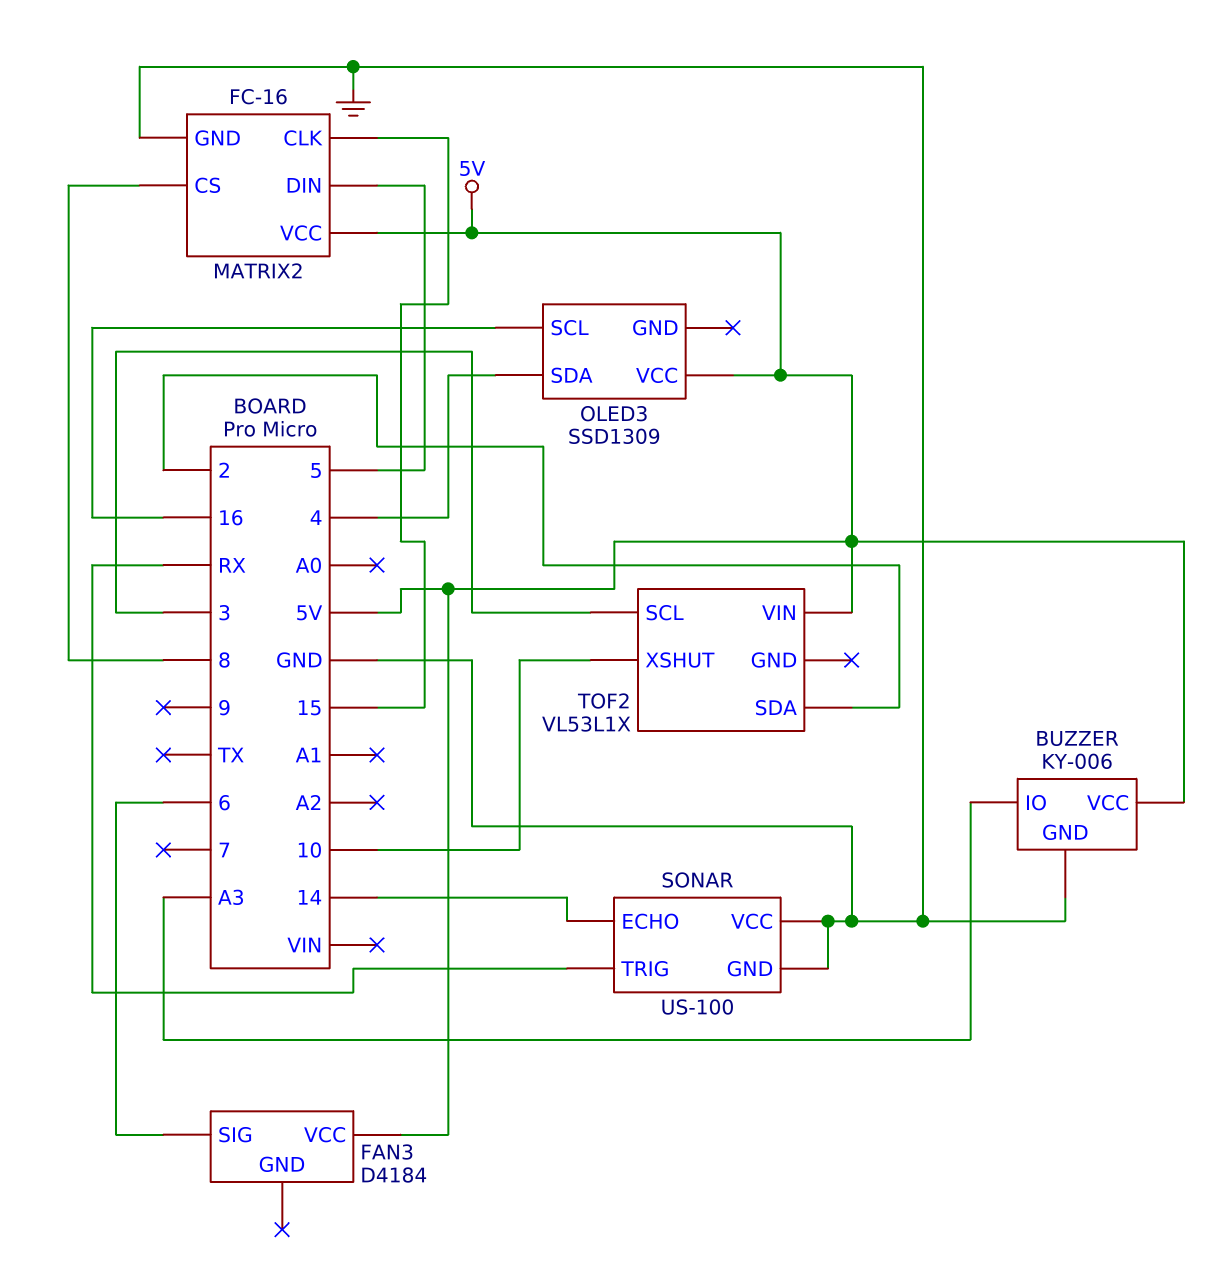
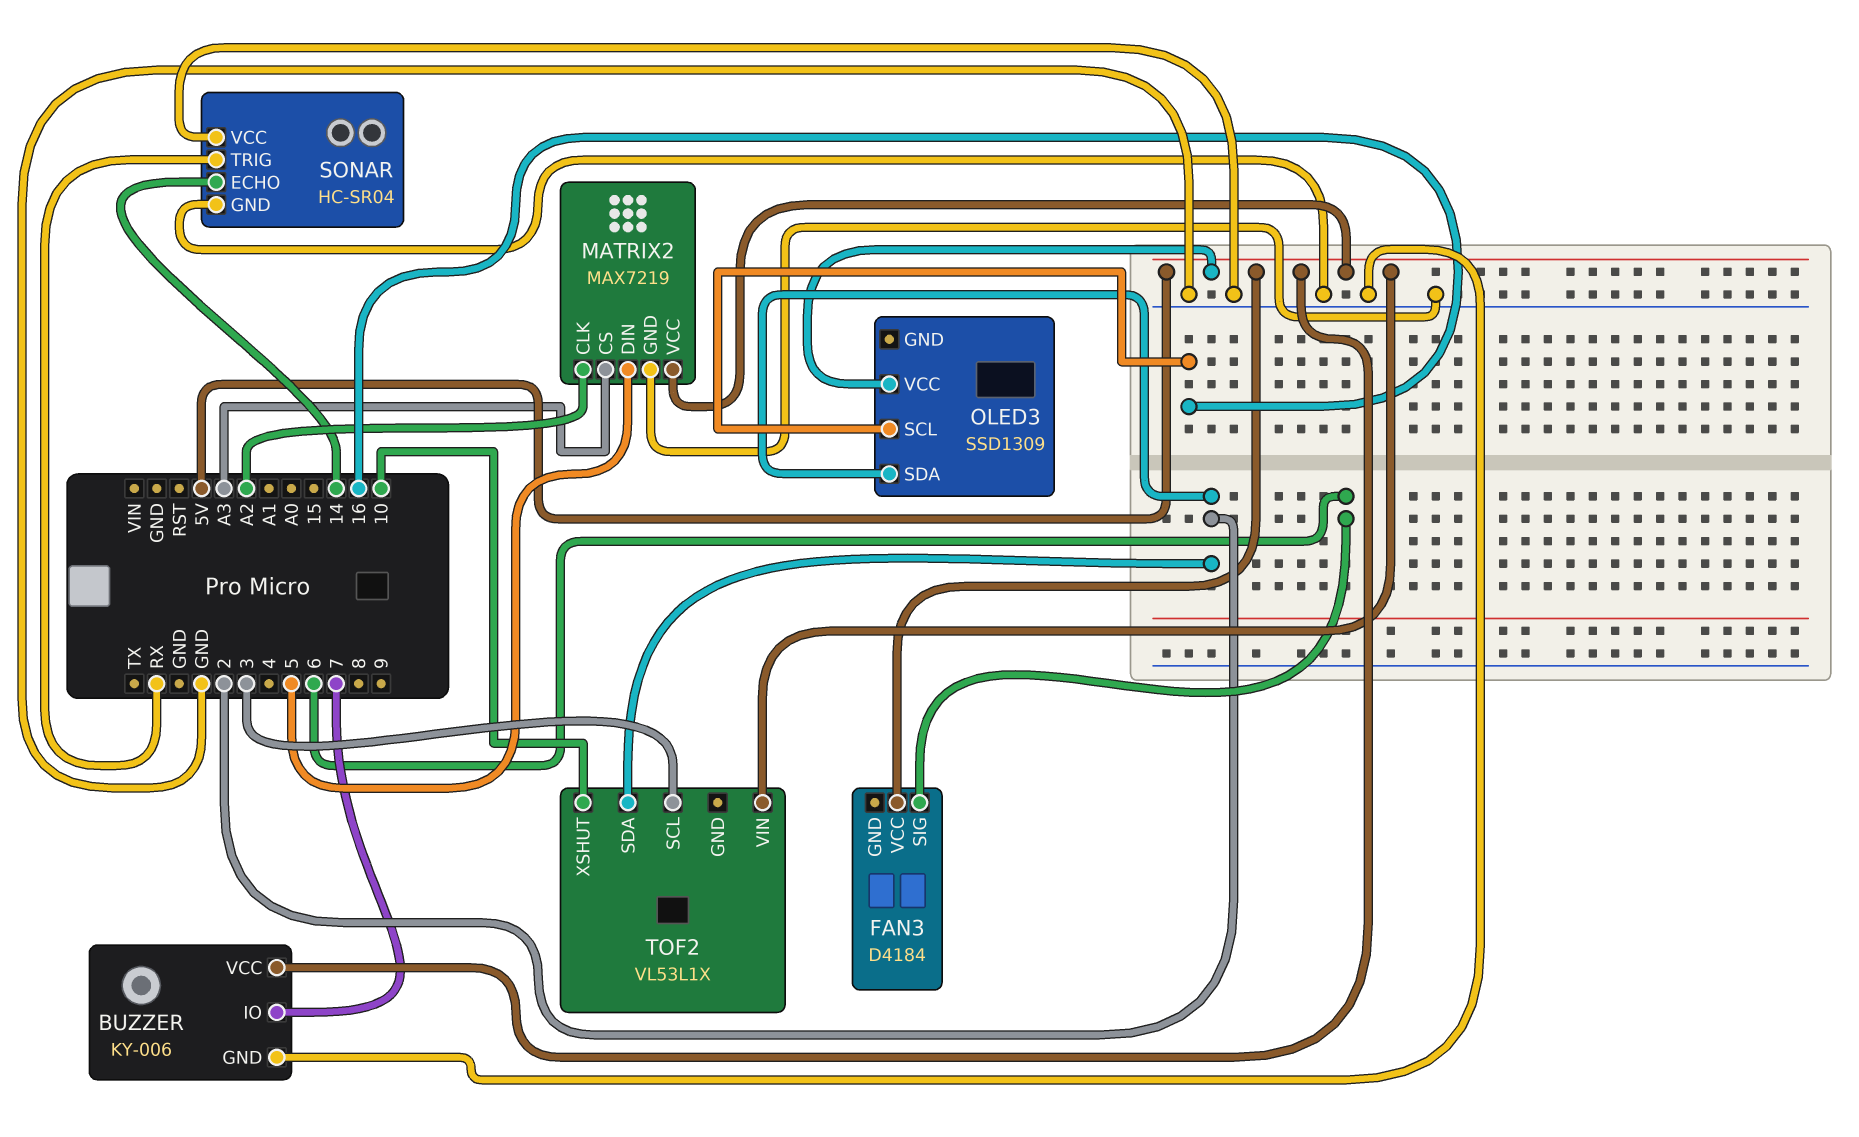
BUZZER pin IO: A3 -> 7
MATRIX2: FC-16 -> MAX7219
MATRIX2 pin CLK: 15 -> A2
MATRIX2 pin CS: 8 -> A3
OLED3 pin SDA: 4 -> 2
SONAR: US-100 -> HC-SR04

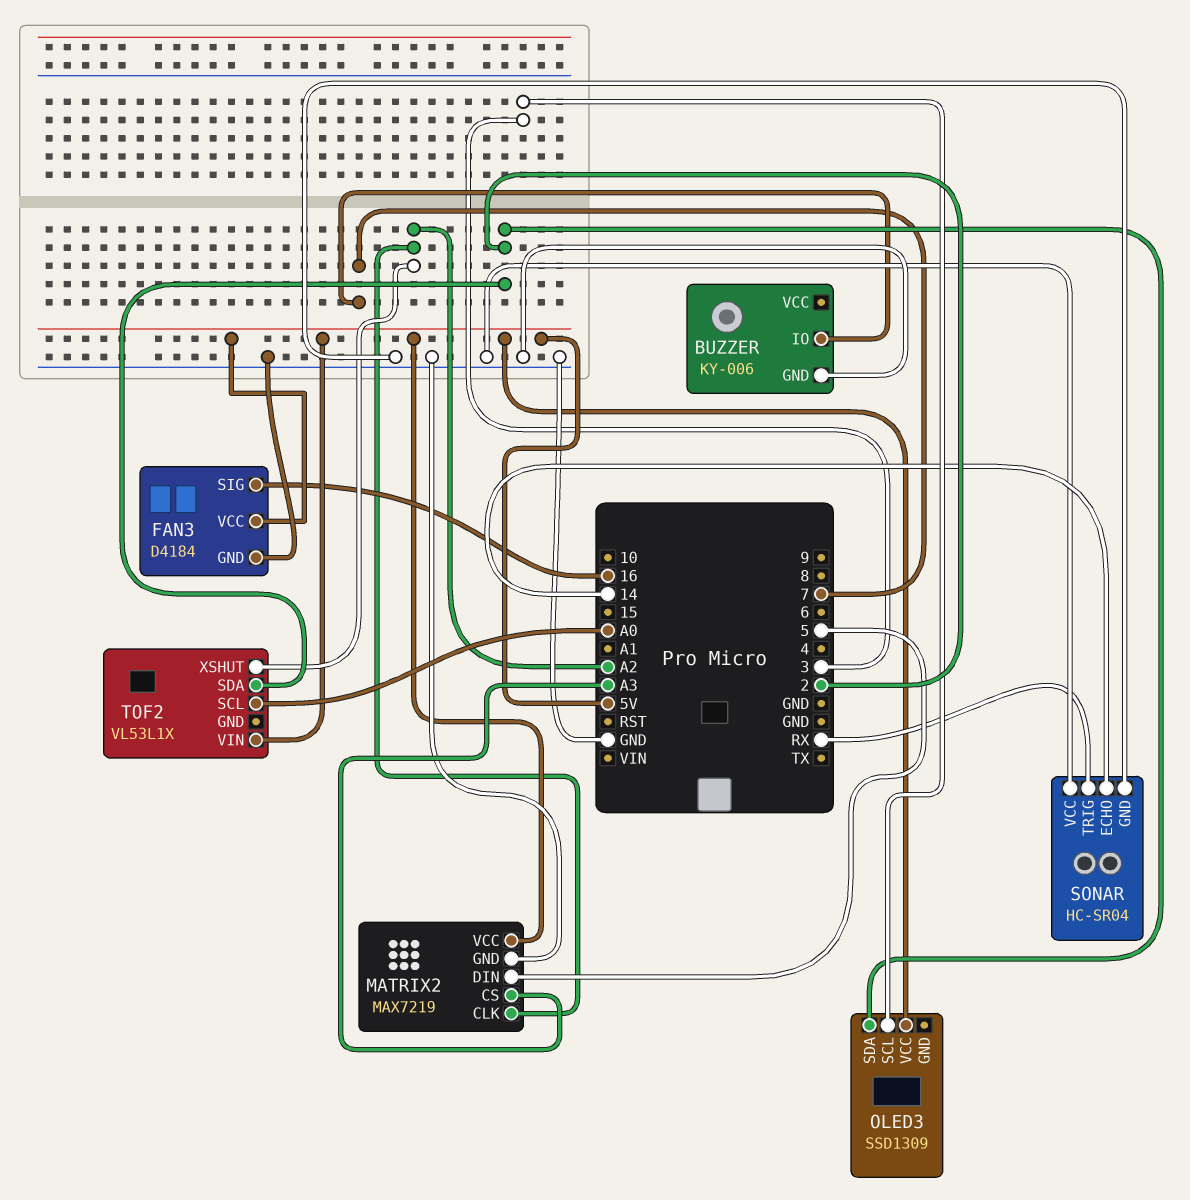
BUZZER pin VCC: 5V -> none
FAN3 pin GND: none -> GND
FAN3 pin SIG: 6 -> 16
OLED3 pin SCL: 16 -> 3
TOF2 pin SCL: 3 -> A0
TOF2 pin XSHUT: 10 -> A2

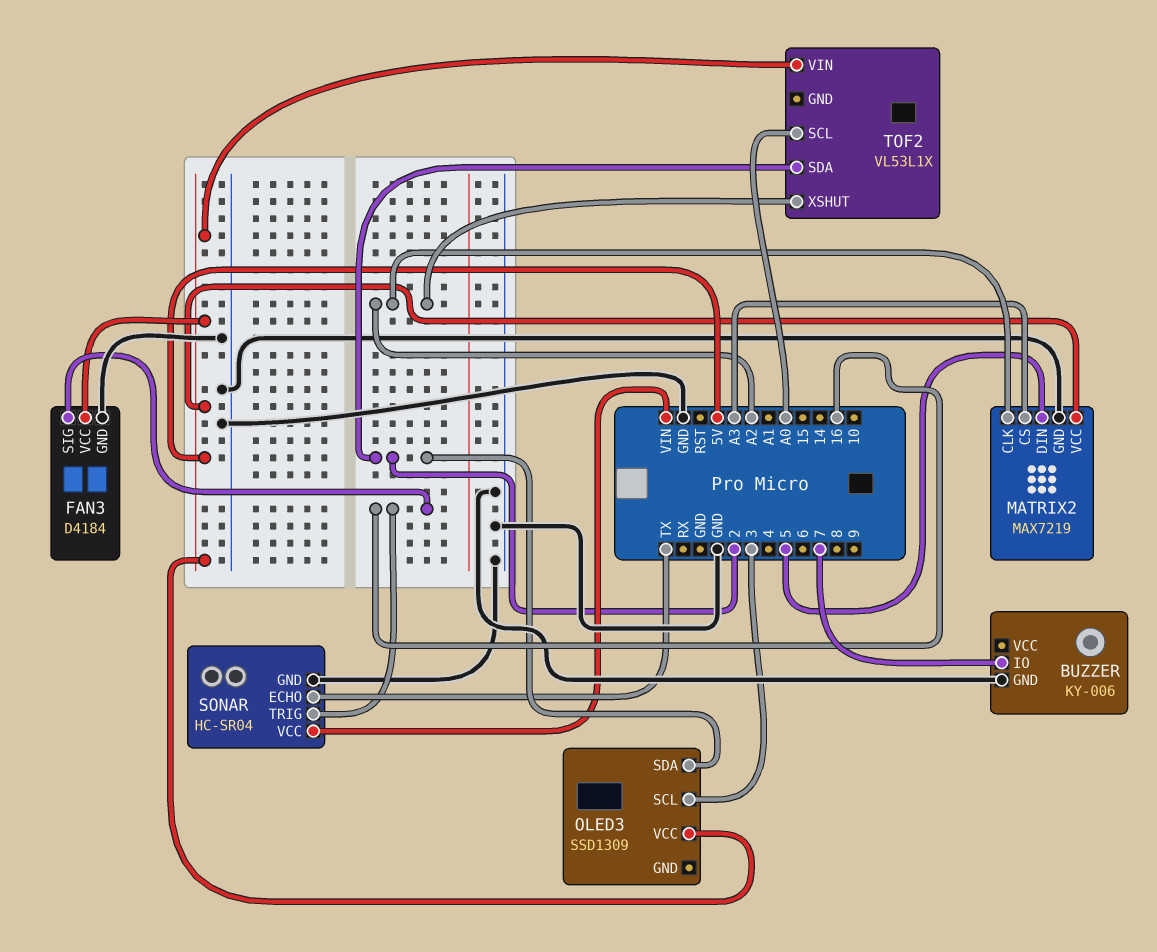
SONAR pin ECHO: 14 -> TX
SONAR pin TRIG: RX -> 16
SONAR pin VCC: GND -> VIN

